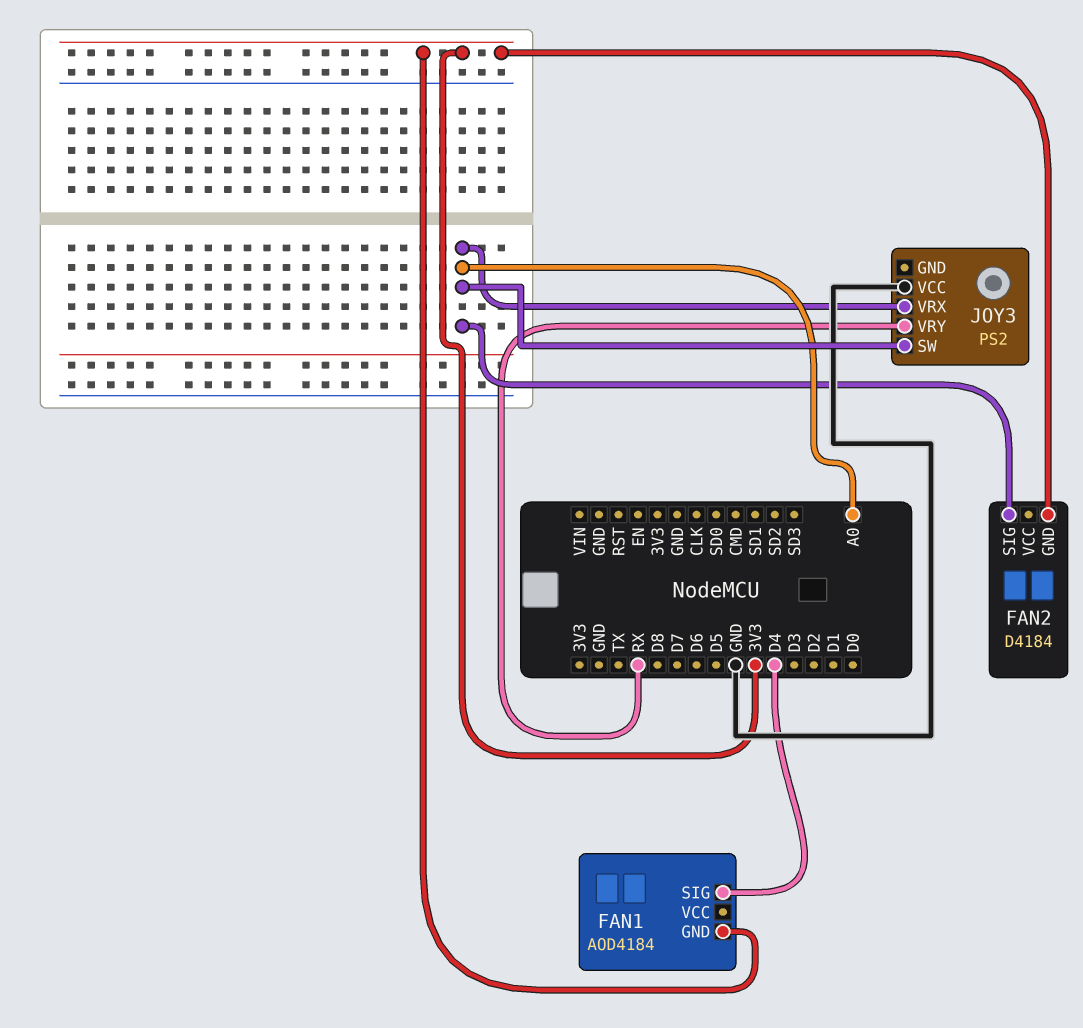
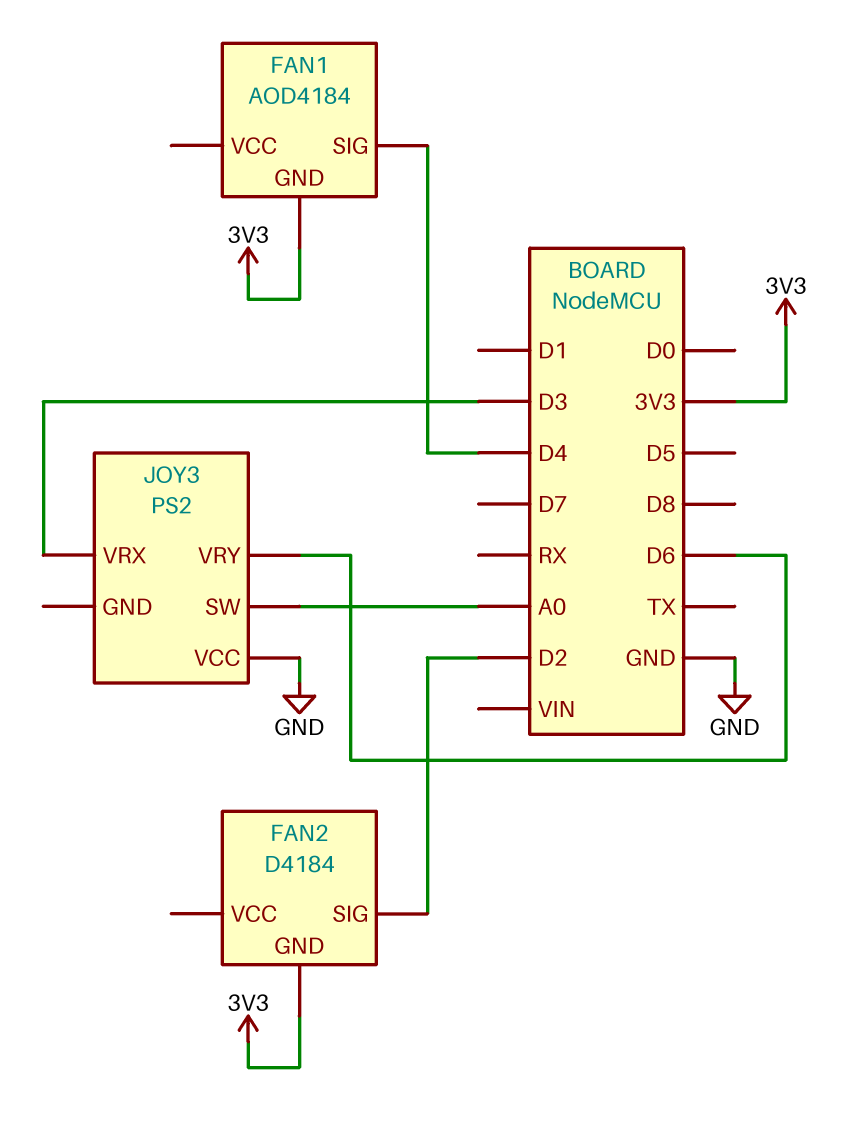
FAN2 pin SIG: A0 -> D2
JOY3 pin VRX: A0 -> D3
JOY3 pin VRY: RX -> D6

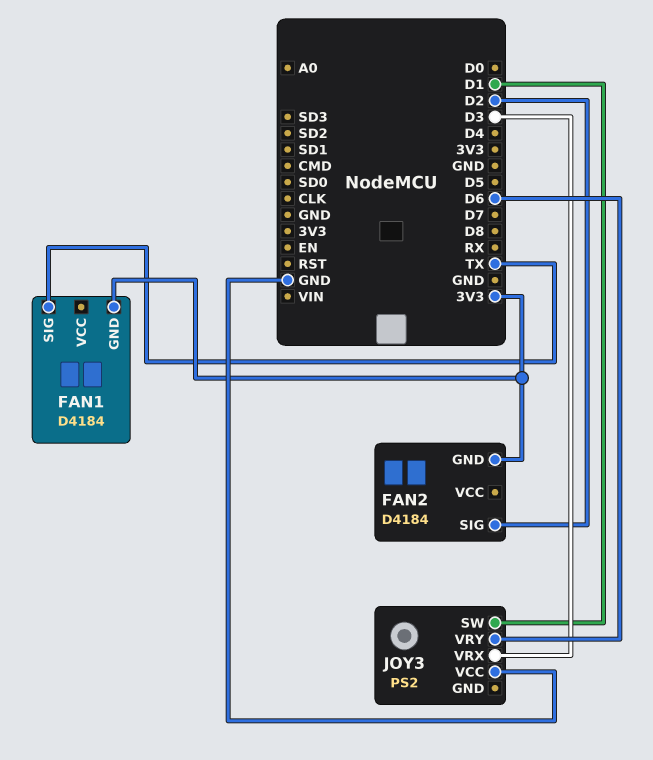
FAN1: AOD4184 -> D4184
FAN1 pin SIG: D4 -> TX
JOY3 pin SW: A0 -> D1

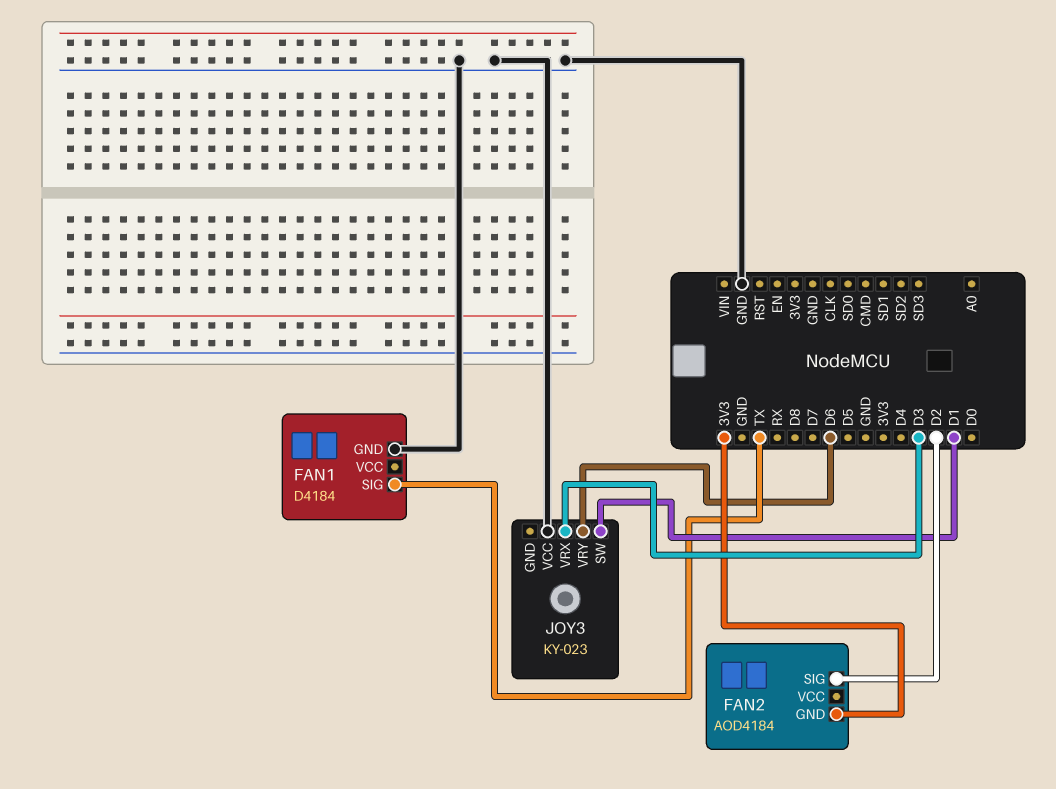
FAN1 pin GND: 3V3 -> GND
FAN2: D4184 -> AOD4184
JOY3: PS2 -> KY-023

